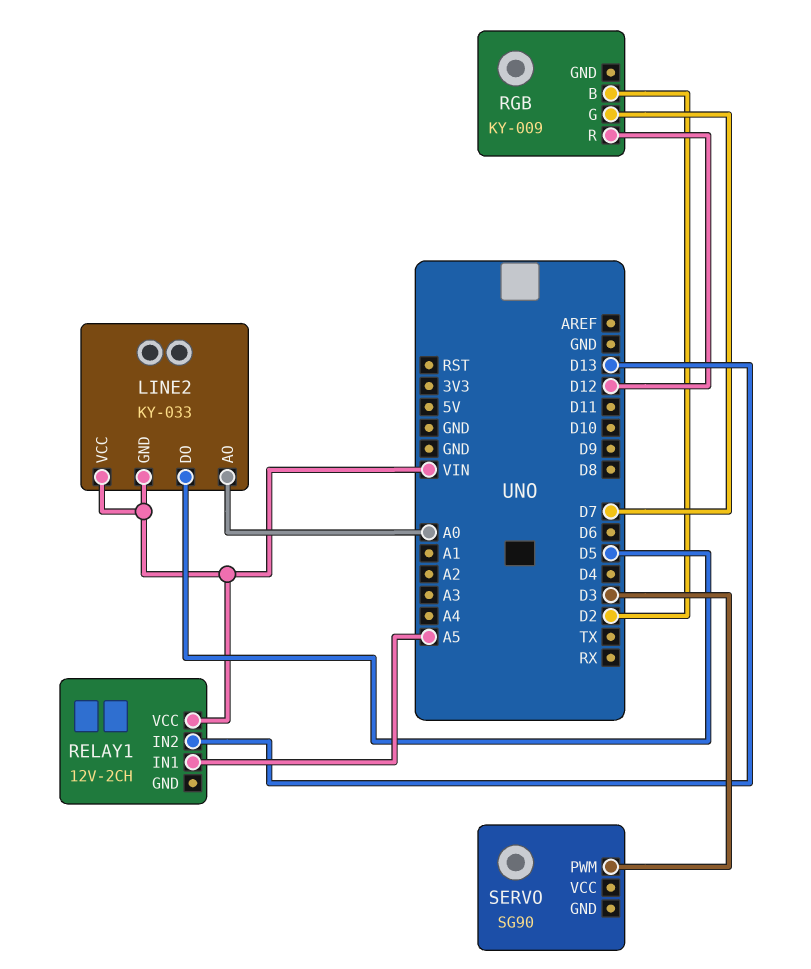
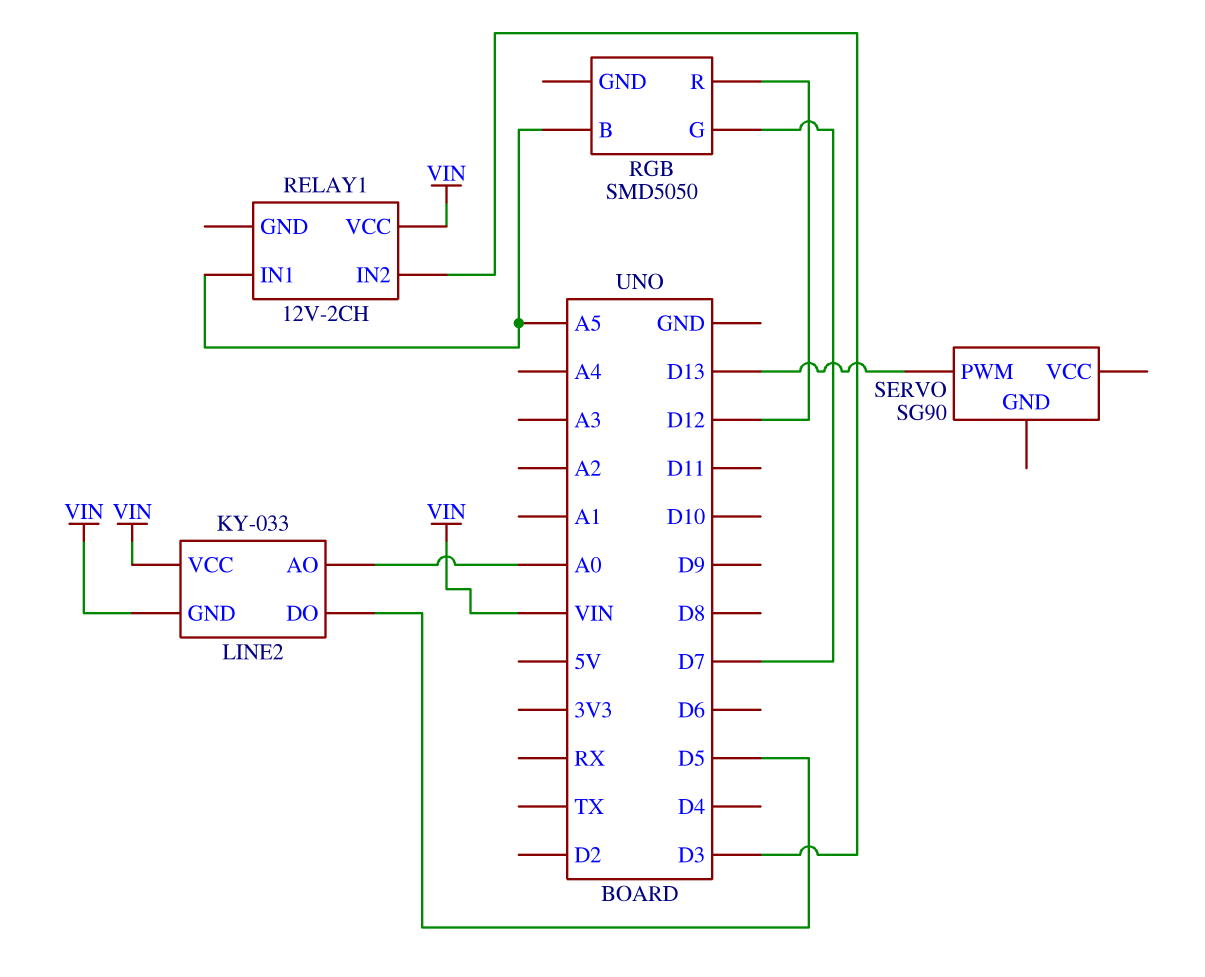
RELAY1 pin IN2: D13 -> D3
RGB: KY-009 -> SMD5050
RGB pin B: D2 -> A5
SERVO pin PWM: D3 -> D13

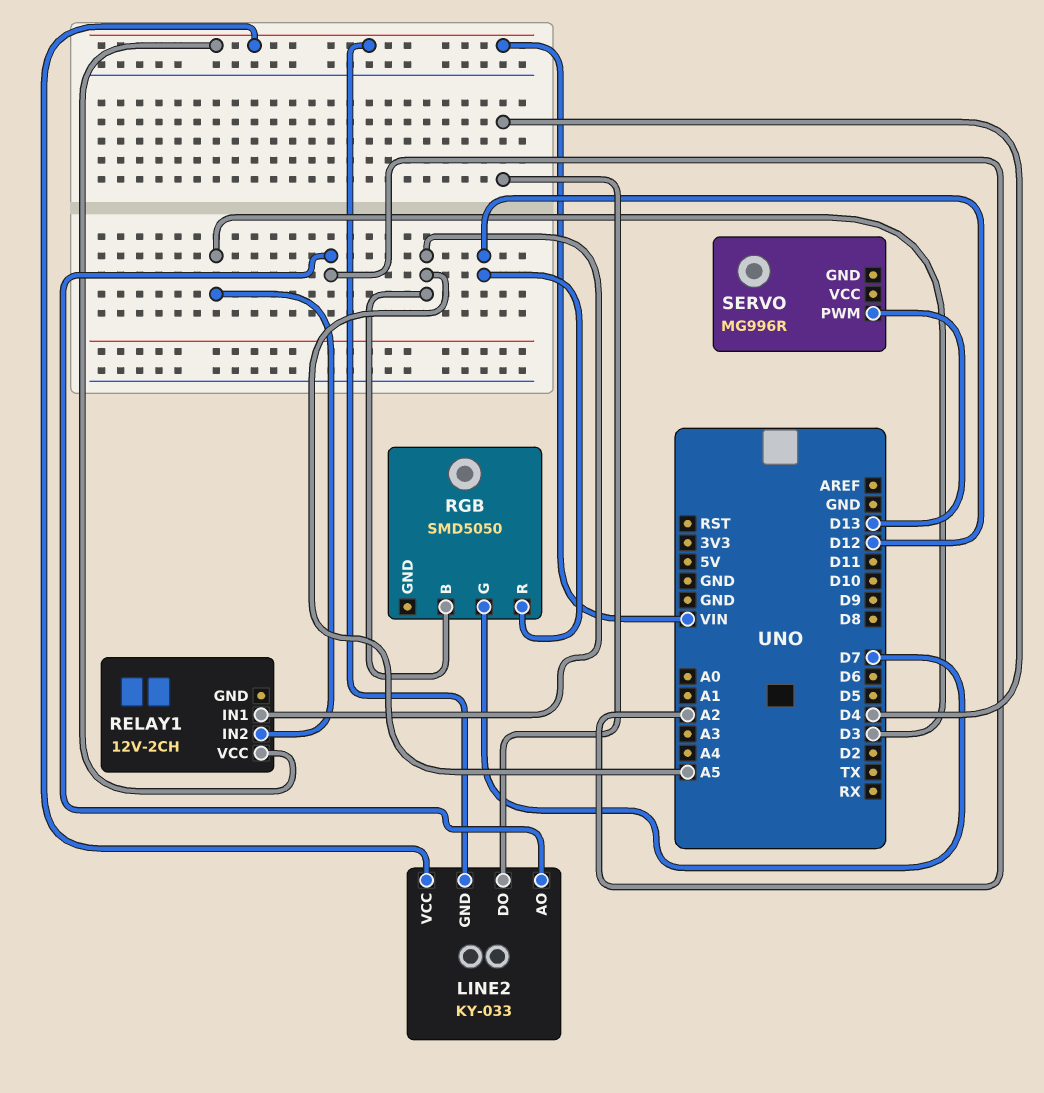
LINE2 pin AO: A0 -> A2
LINE2 pin DO: D5 -> D4
SERVO: SG90 -> MG996R

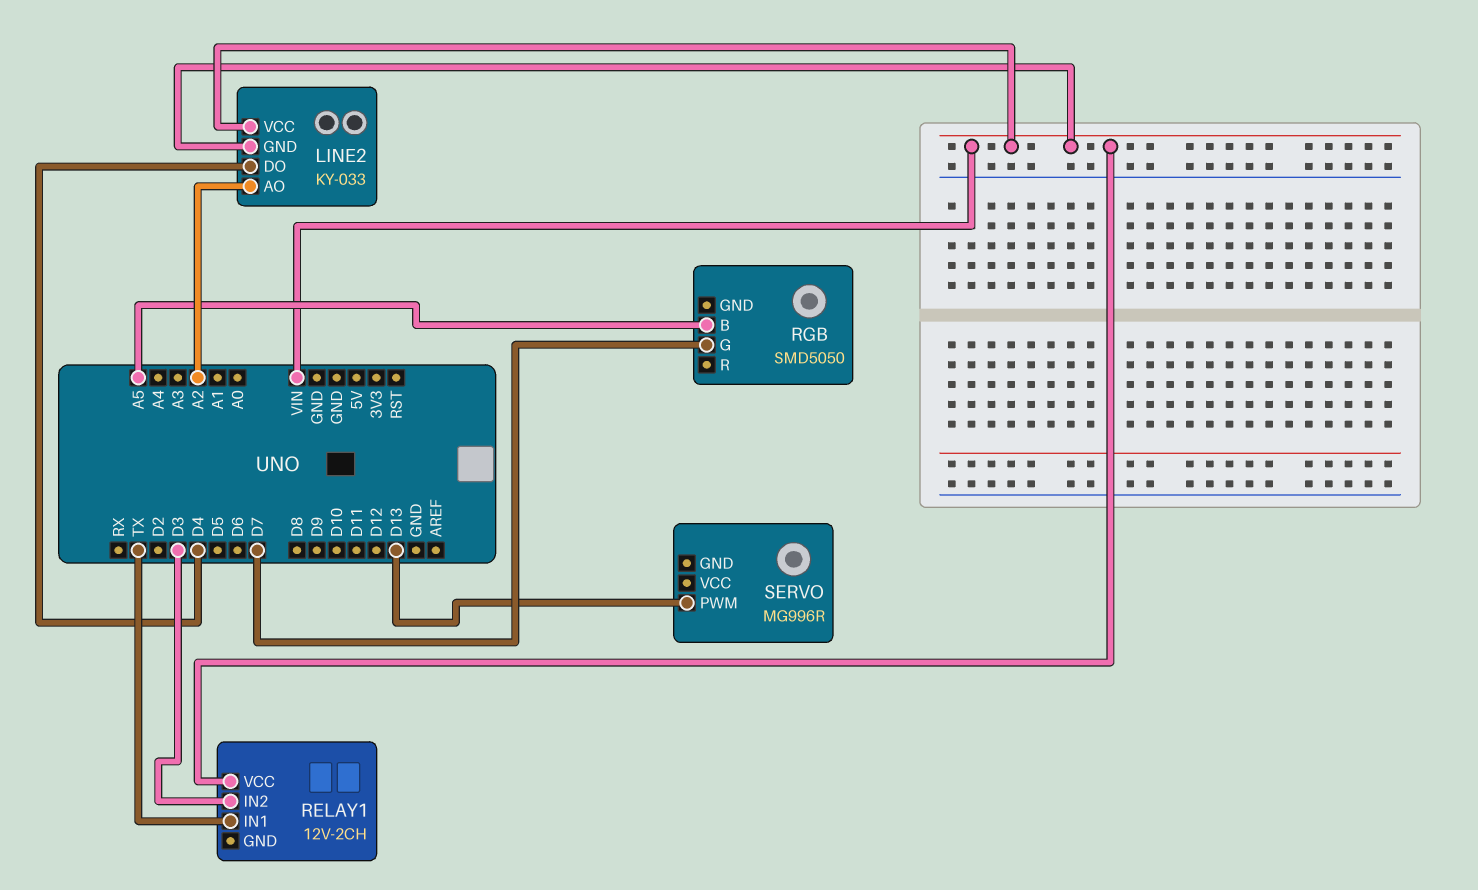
RELAY1 pin IN1: A5 -> TX
RGB pin R: D12 -> none

